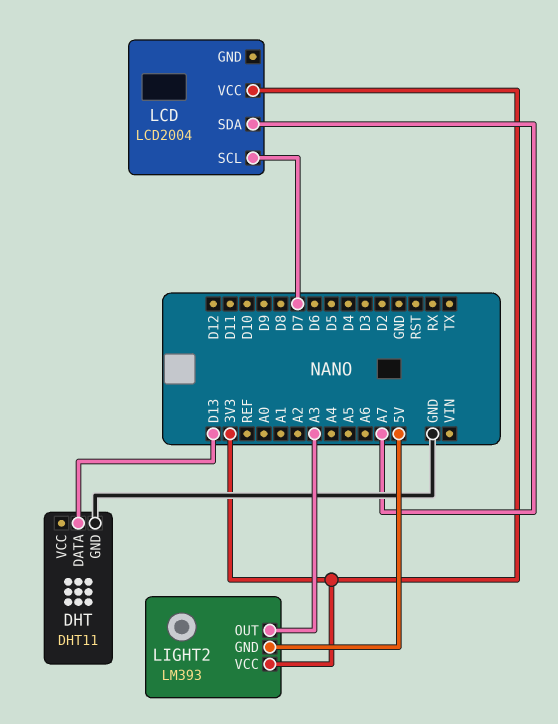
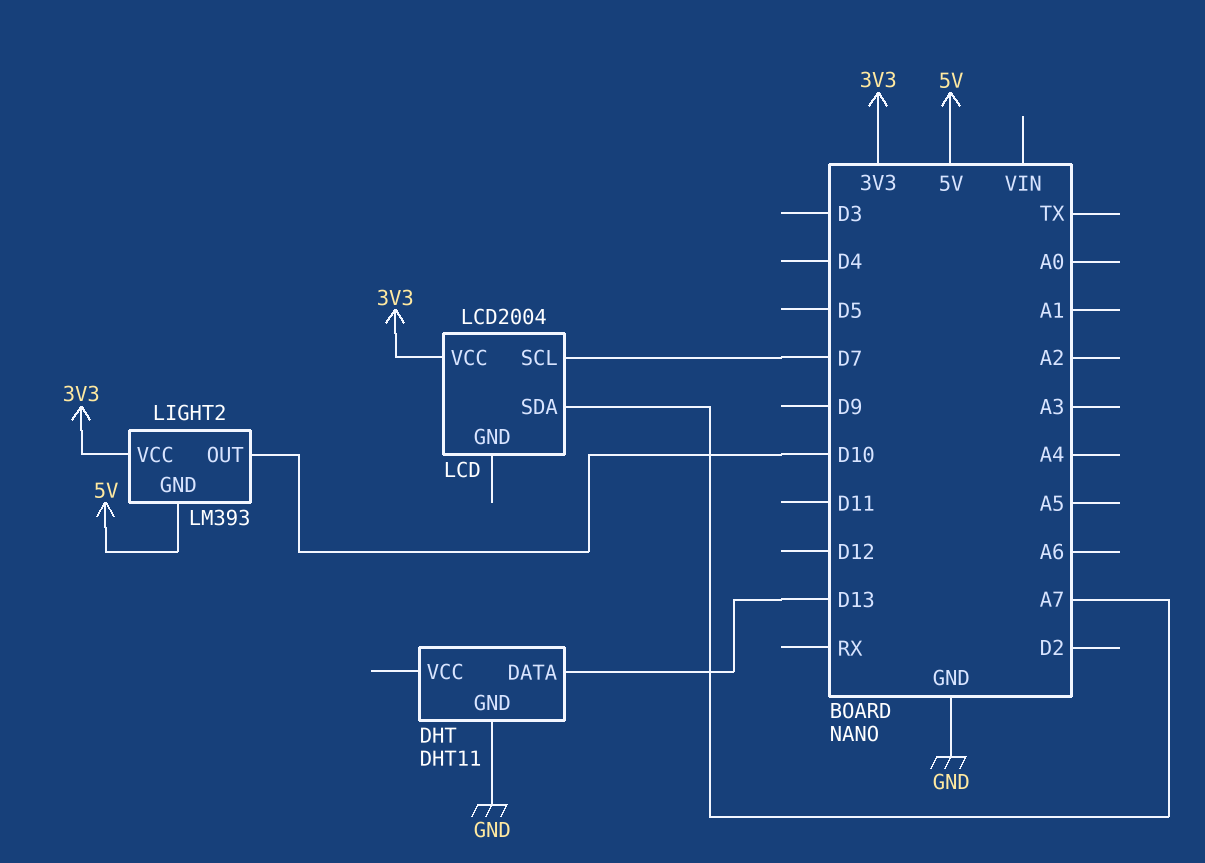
LIGHT2 pin OUT: A3 -> D10

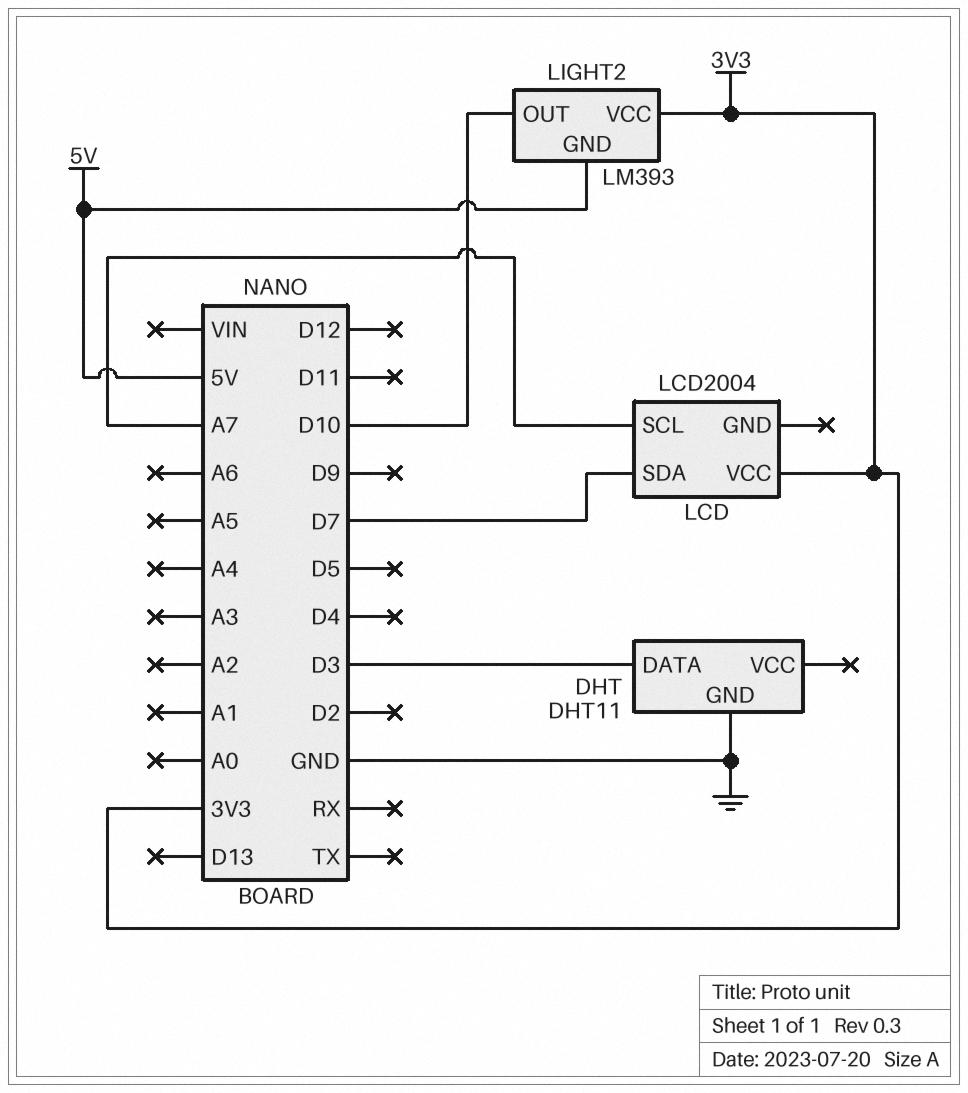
DHT pin DATA: D13 -> D3
LCD pin SCL: D7 -> A7
LCD pin SDA: A7 -> D7

